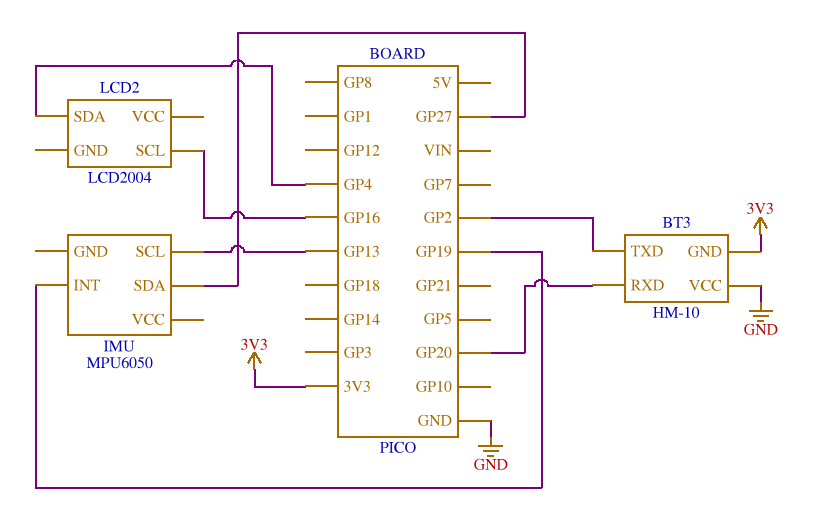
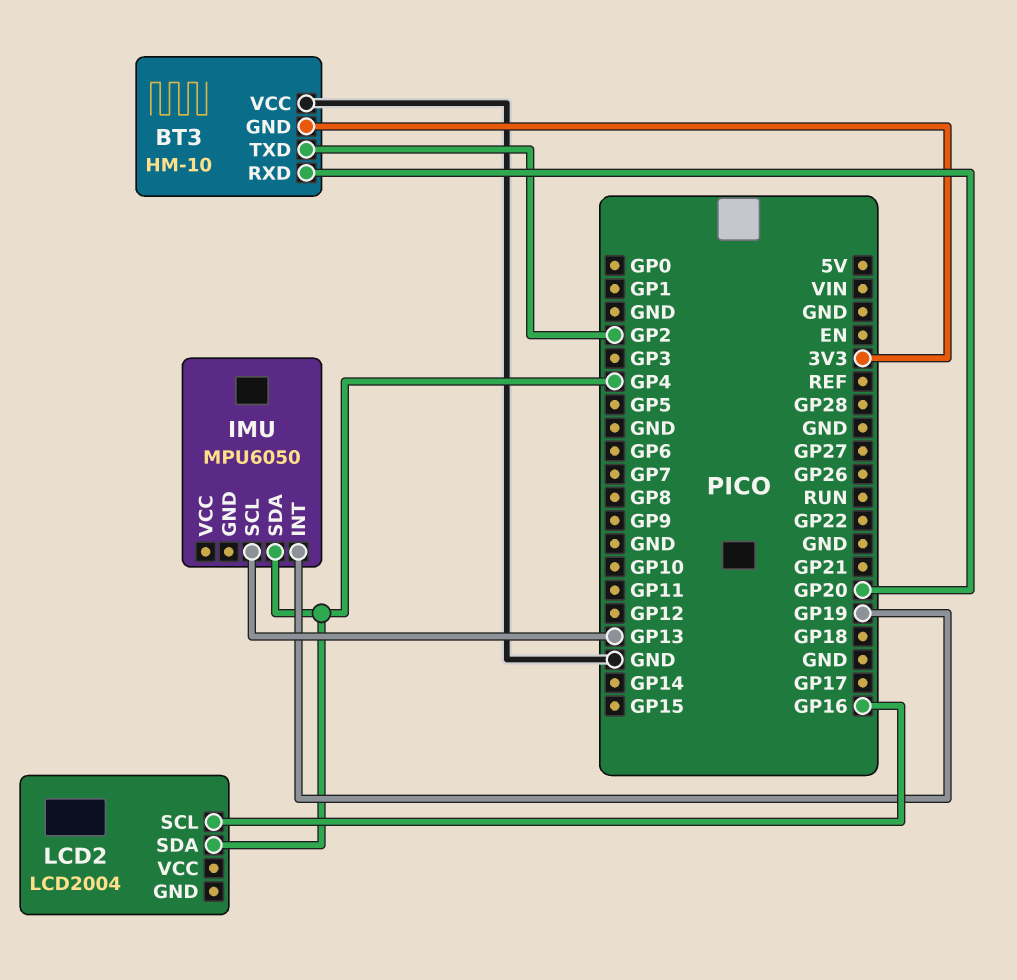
IMU pin SDA: GP27 -> GP4

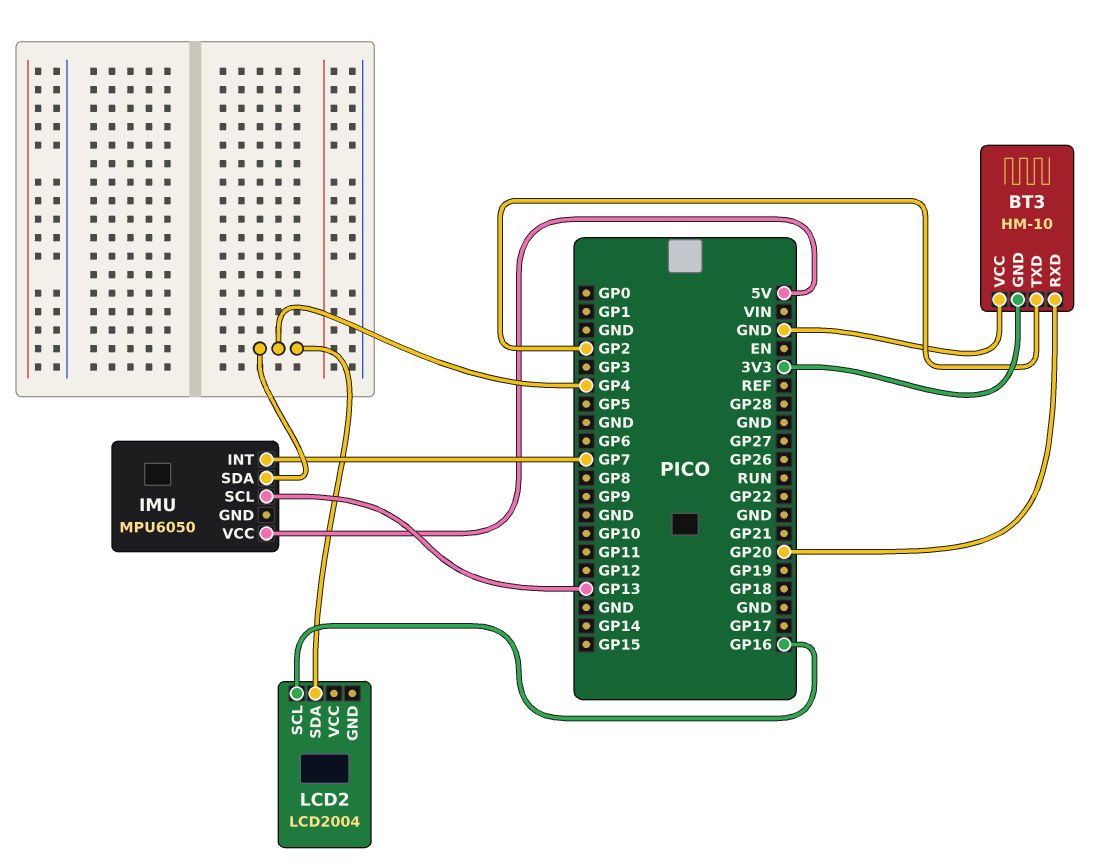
IMU pin INT: GP19 -> GP7
IMU pin VCC: none -> 5V

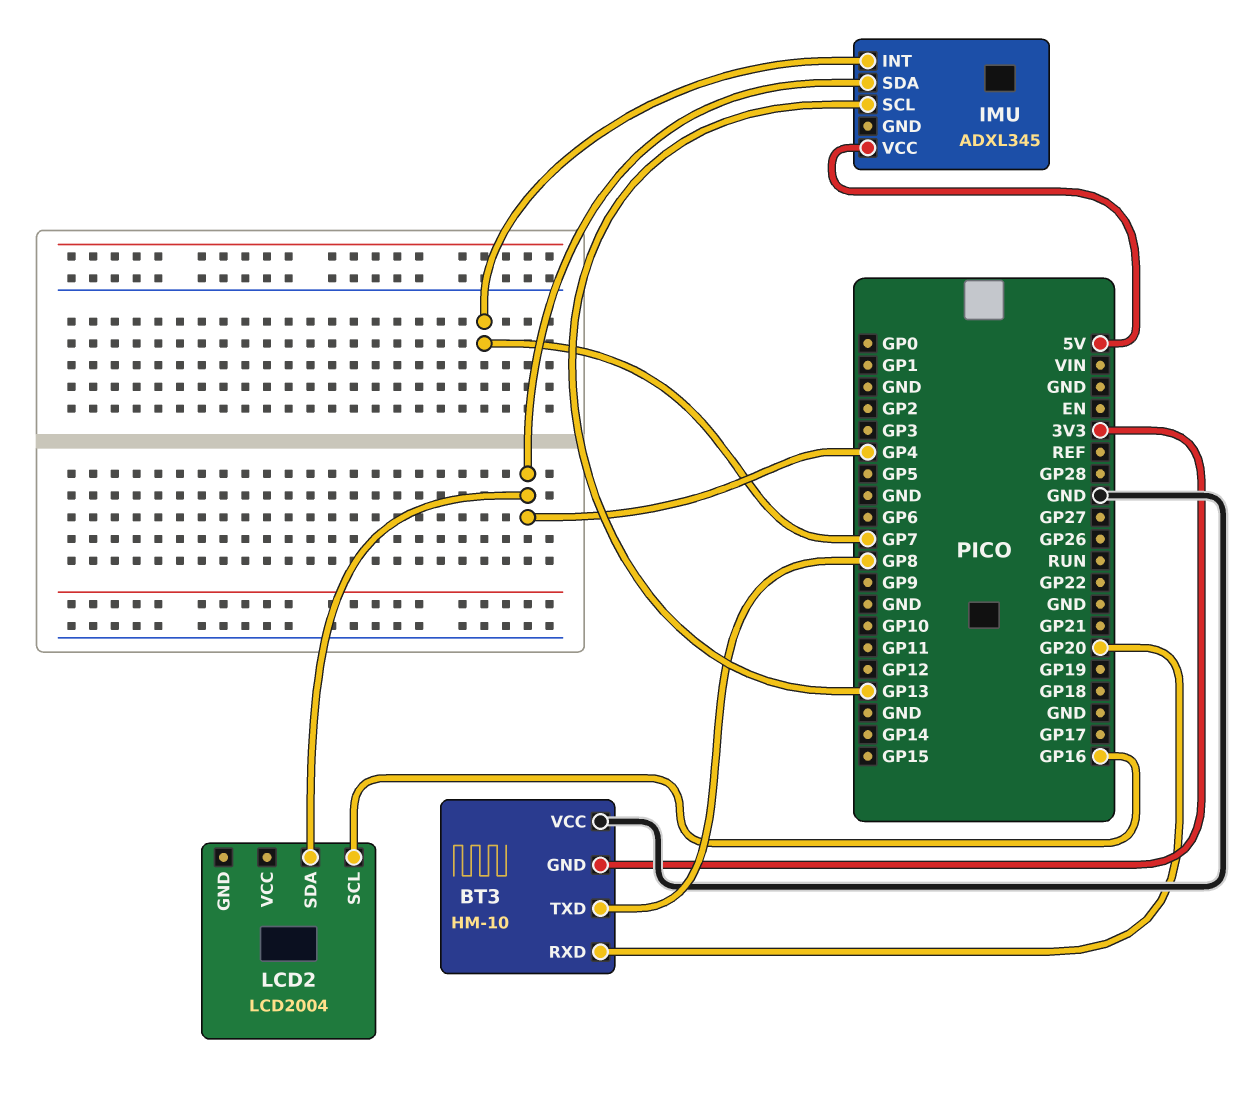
BT3 pin TXD: GP2 -> GP8
IMU: MPU6050 -> ADXL345

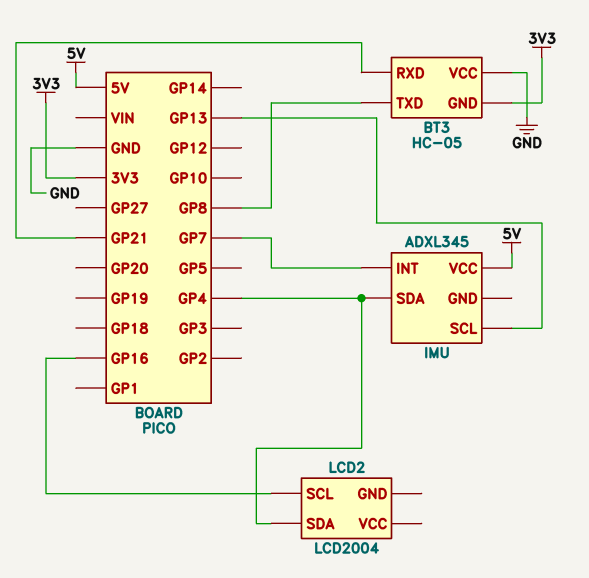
BT3: HM-10 -> HC-05
BT3 pin RXD: GP20 -> GP21

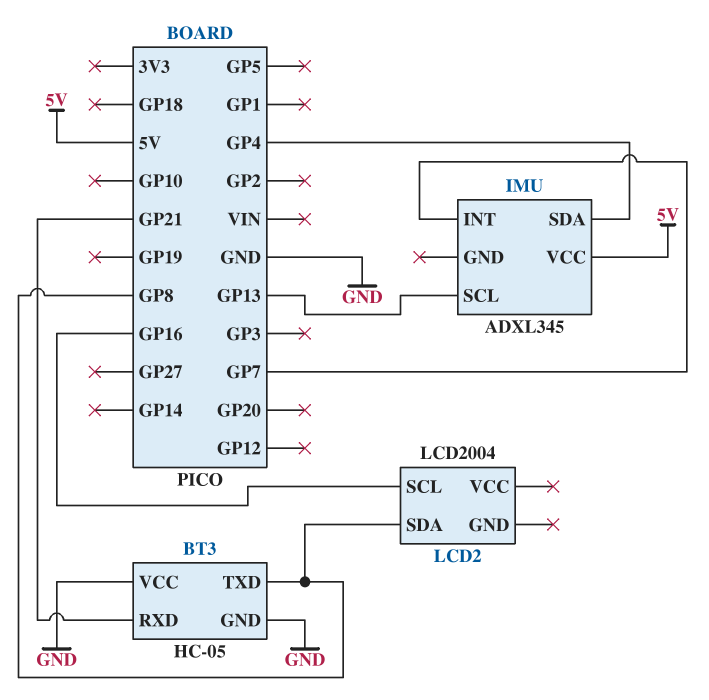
BT3 pin GND: 3V3 -> GND
LCD2 pin SDA: GP4 -> GP8

